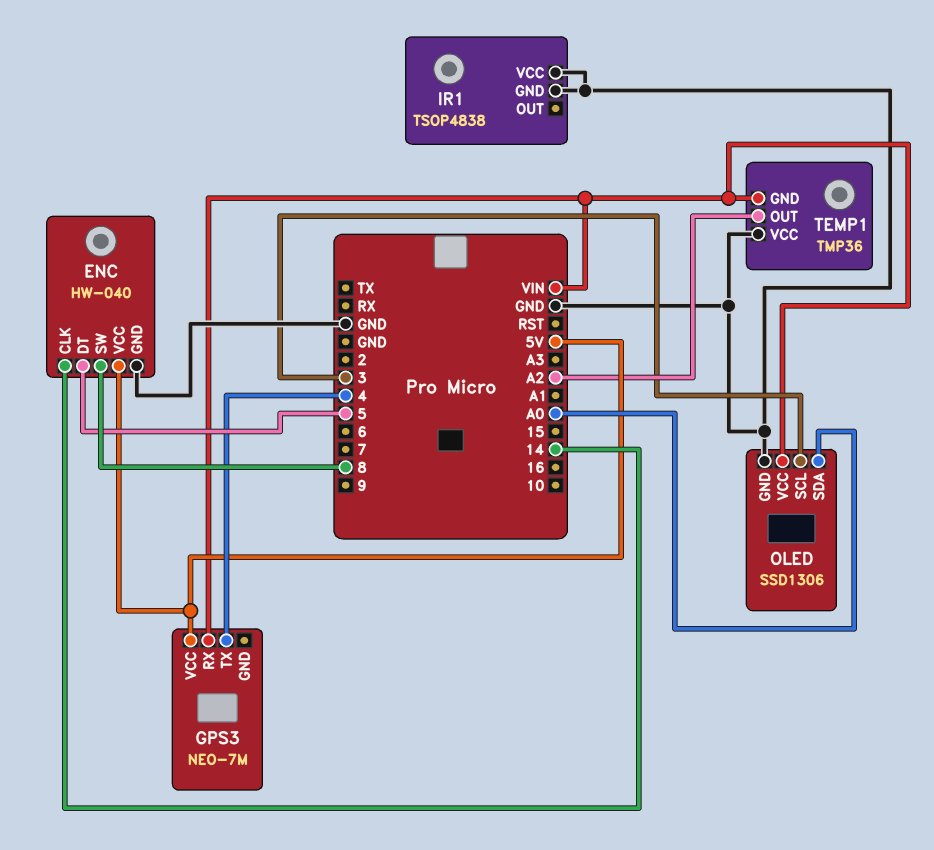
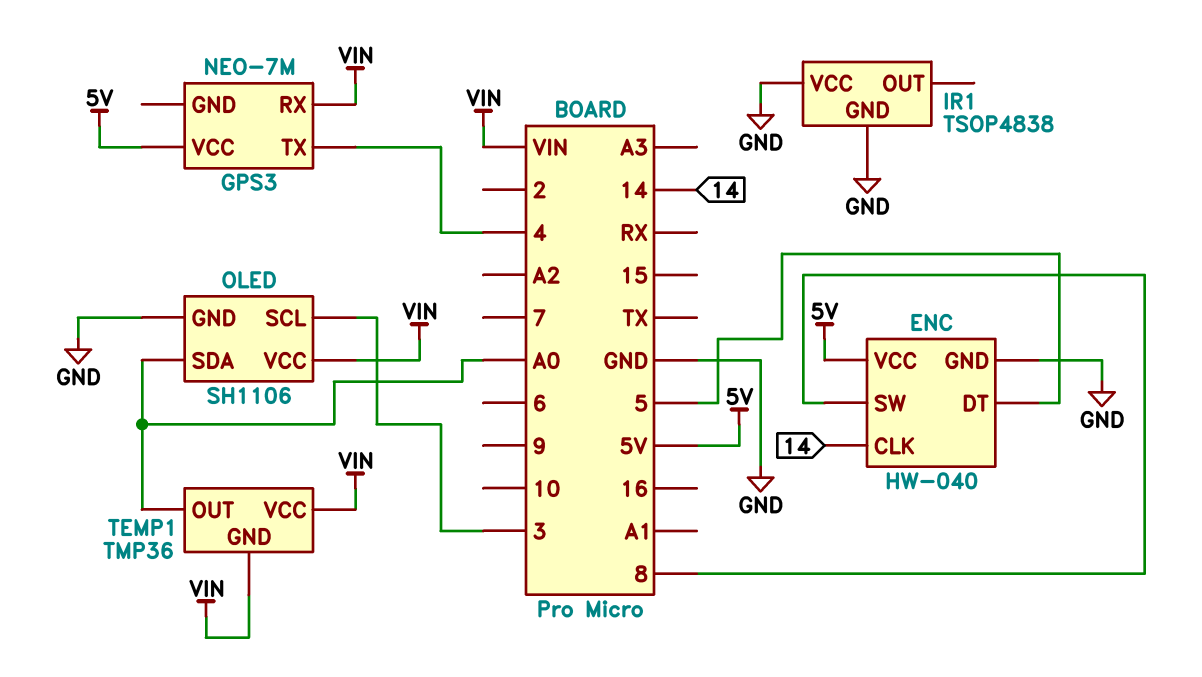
OLED: SSD1306 -> SH1106
TEMP1 pin OUT: A2 -> A0
TEMP1 pin VCC: GND -> VIN

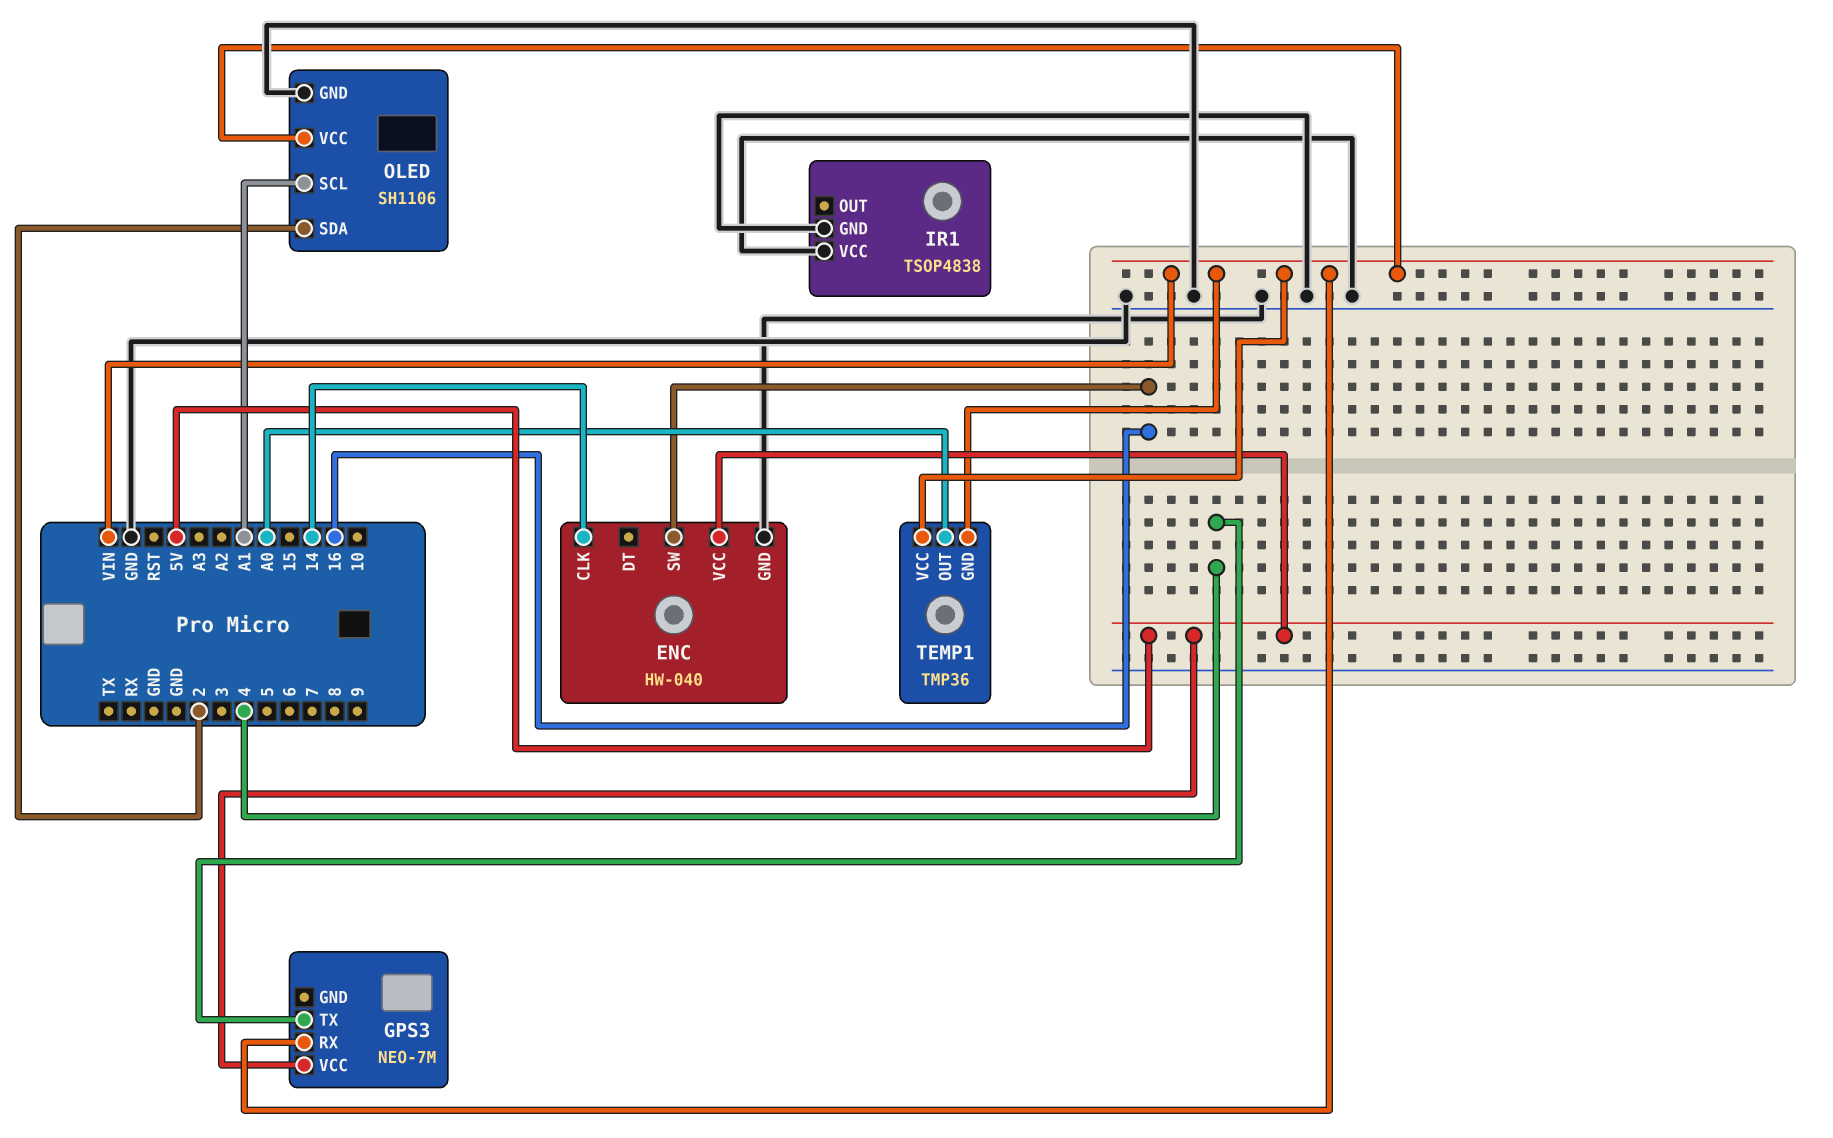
ENC pin DT: 5 -> none
ENC pin SW: 8 -> 16
OLED pin SCL: 3 -> A1
OLED pin SDA: A0 -> 2

